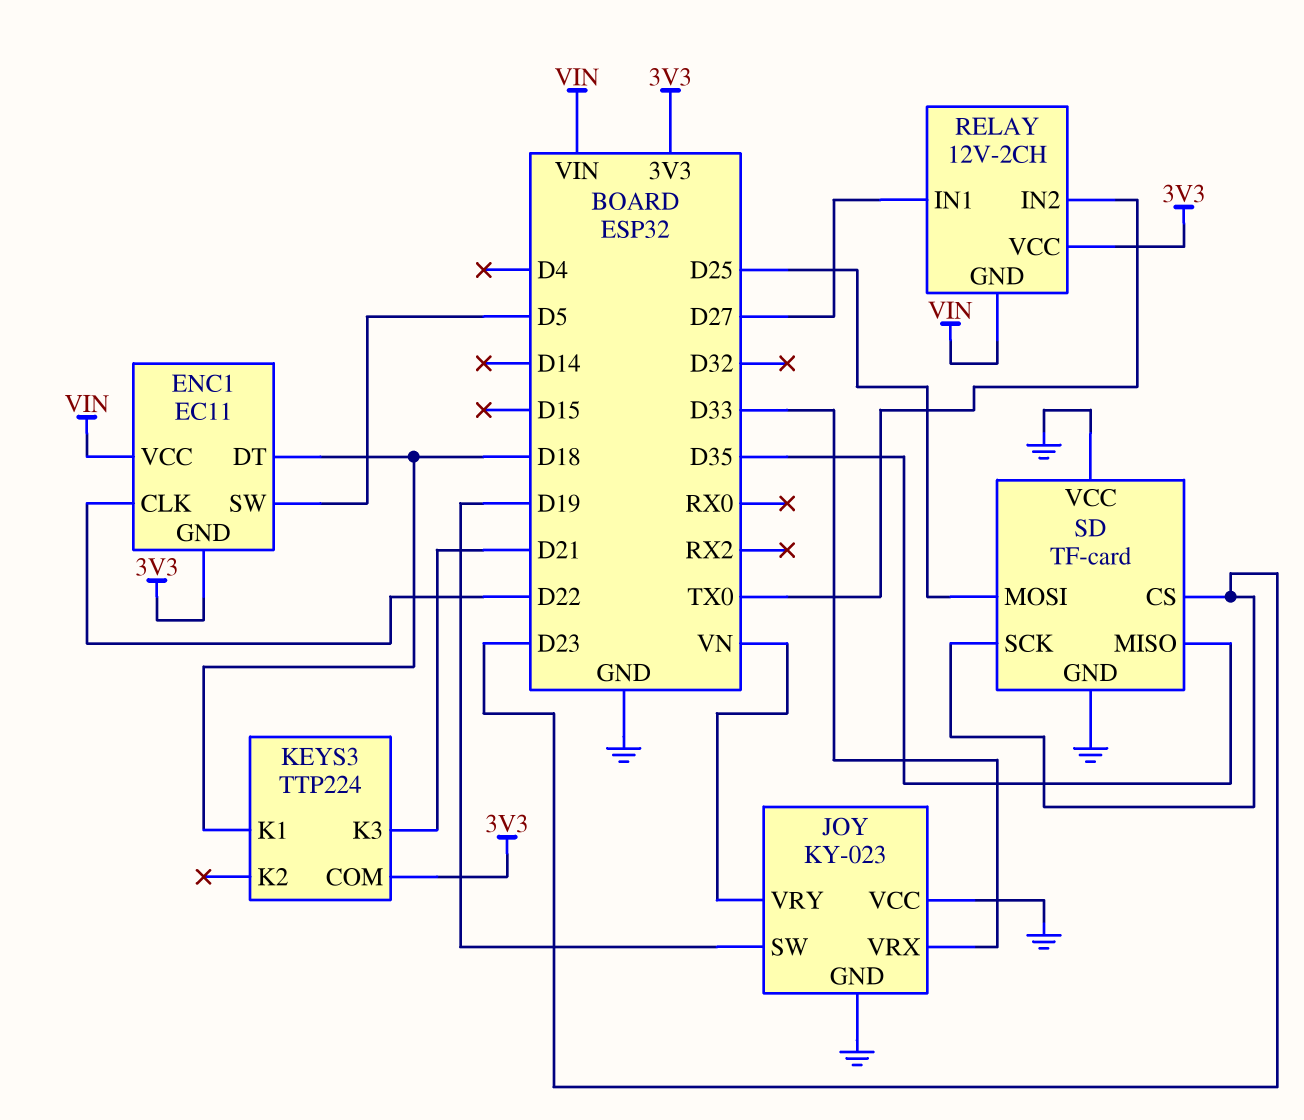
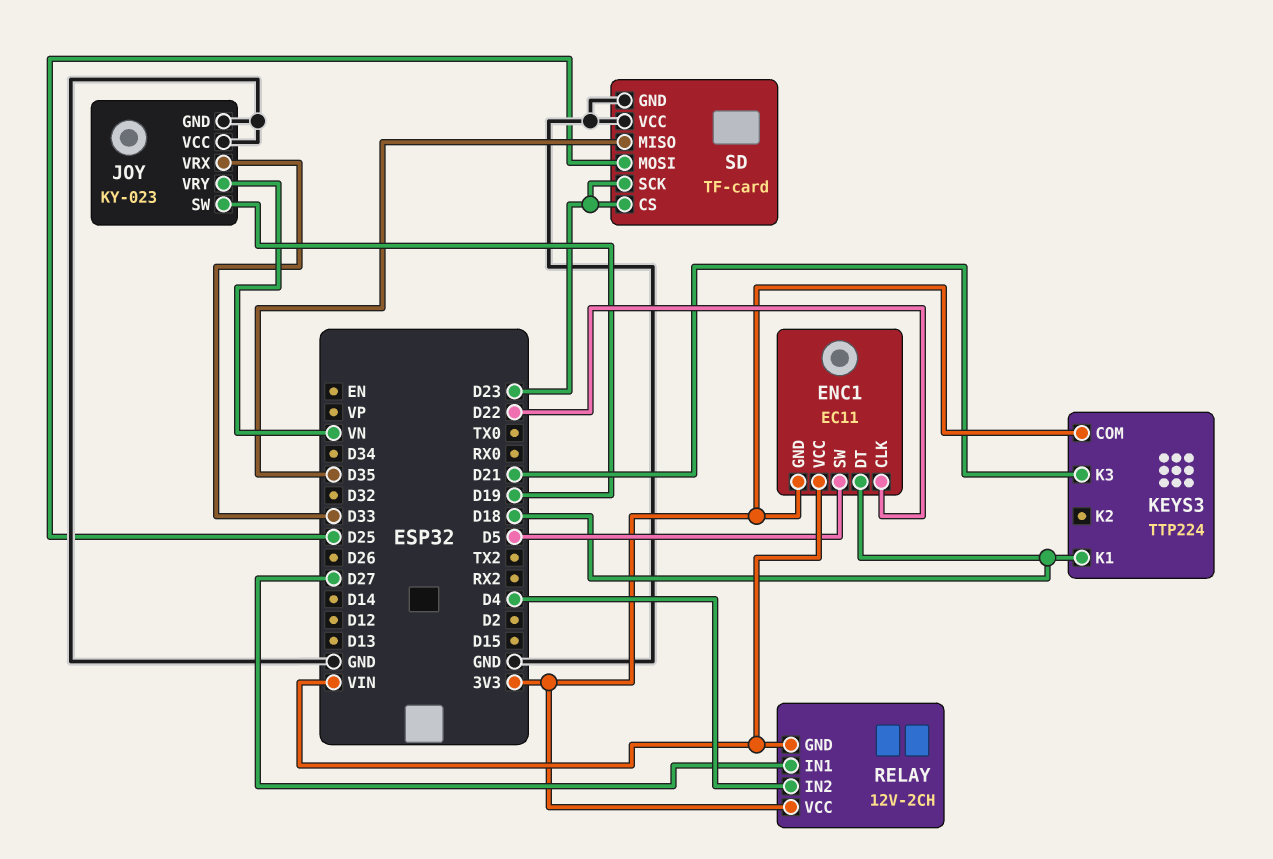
RELAY pin IN2: TX0 -> D4

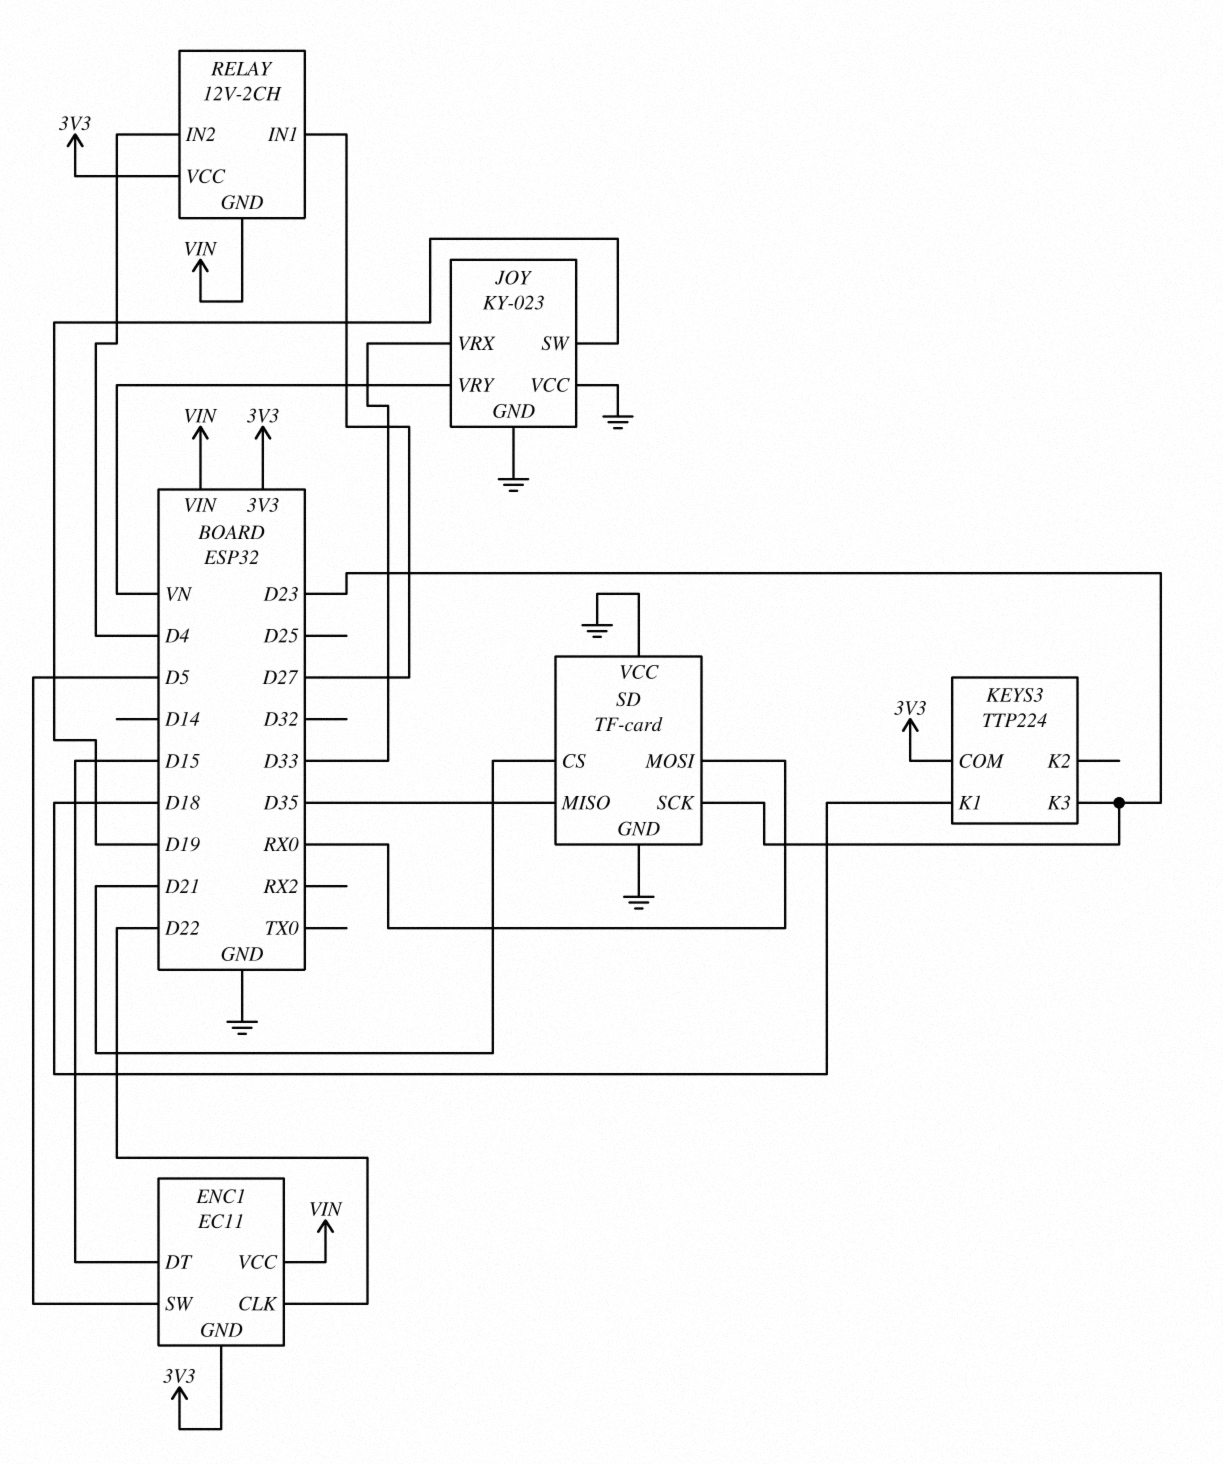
ENC1 pin DT: D18 -> D15
KEYS3 pin K3: D21 -> D23
SD pin CS: D23 -> D21
SD pin MOSI: D25 -> RX0

